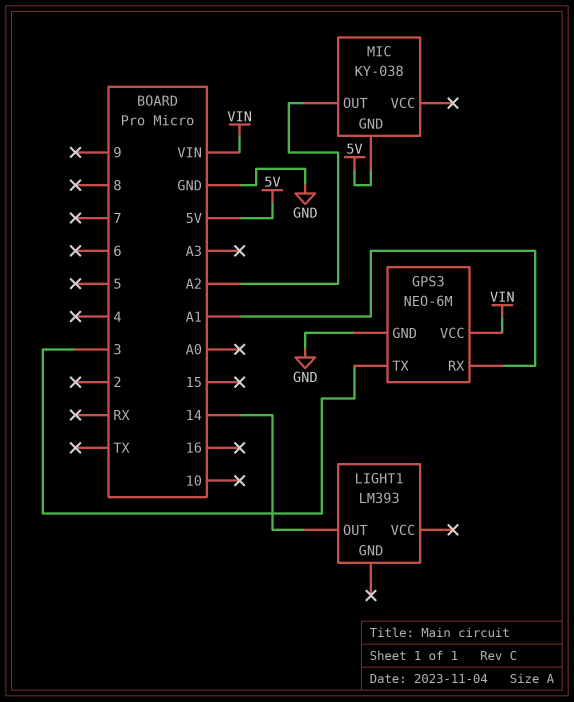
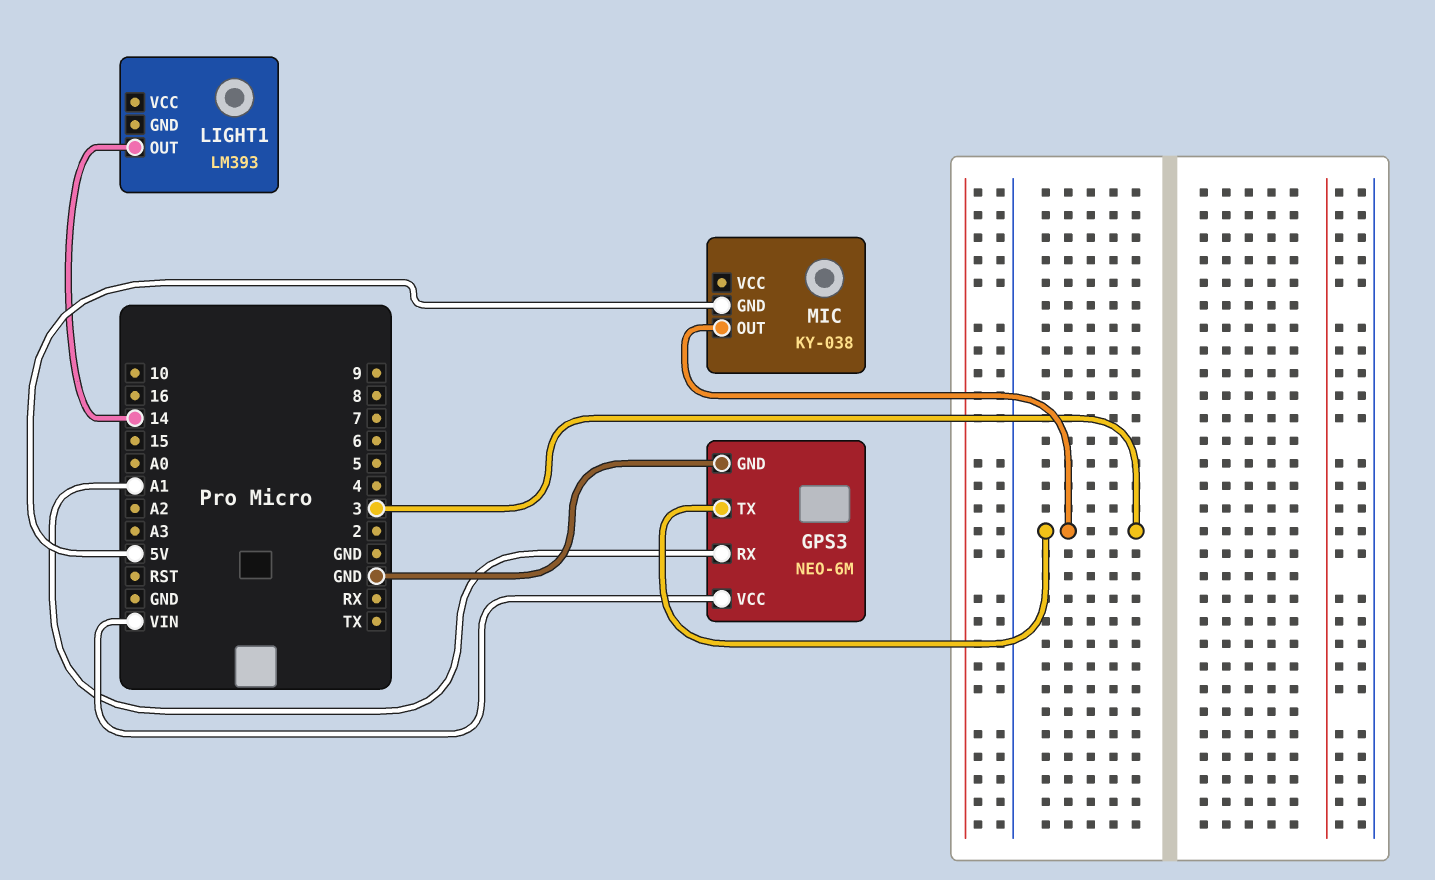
MIC pin OUT: A2 -> 3

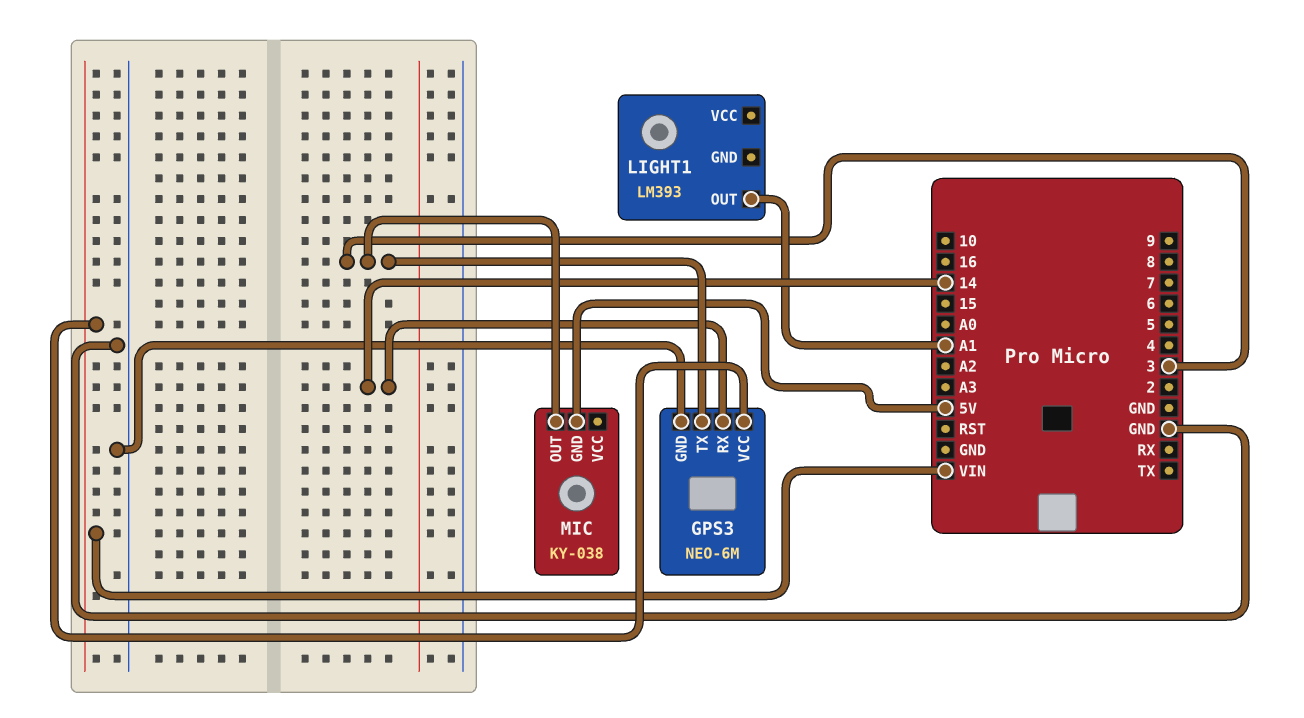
GPS3 pin RX: A1 -> 14
LIGHT1 pin OUT: 14 -> A1

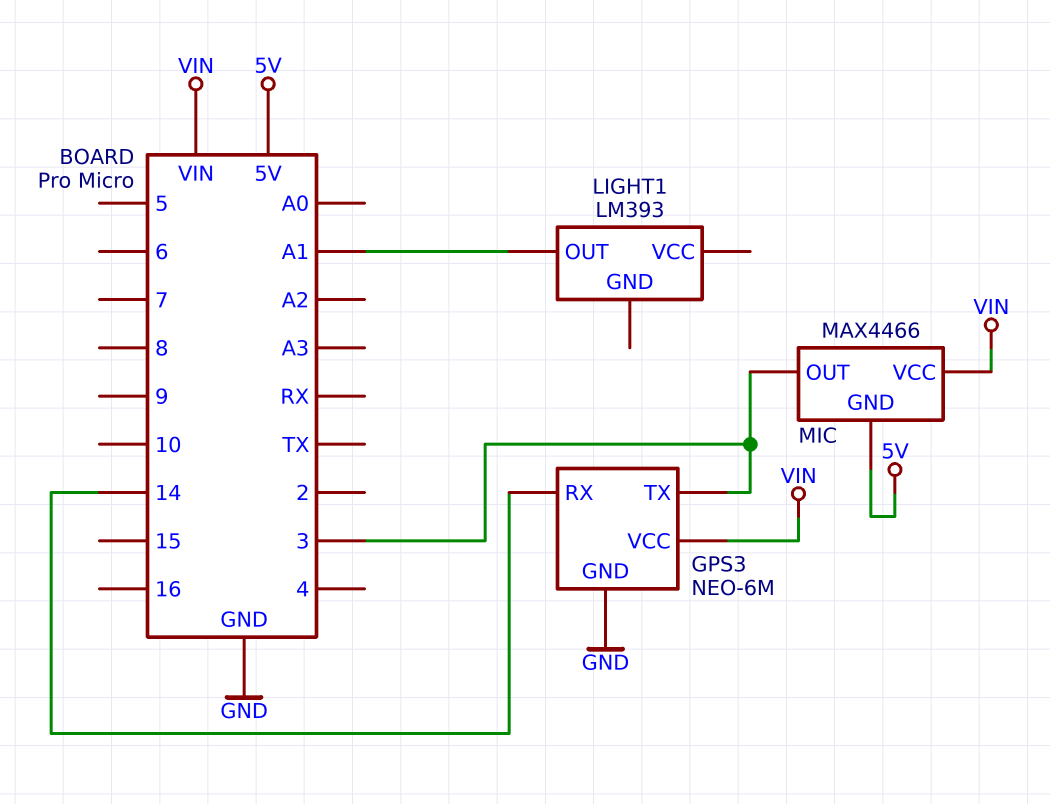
MIC: KY-038 -> MAX4466
MIC pin VCC: none -> VIN

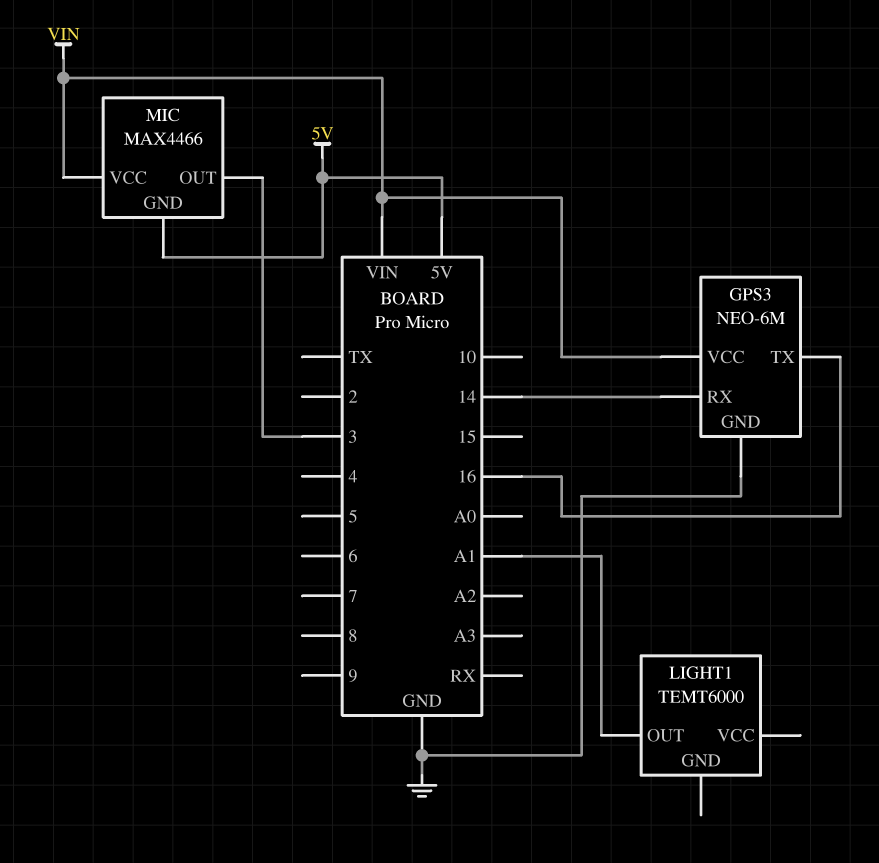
GPS3 pin TX: 3 -> 16
LIGHT1: LM393 -> TEMT6000

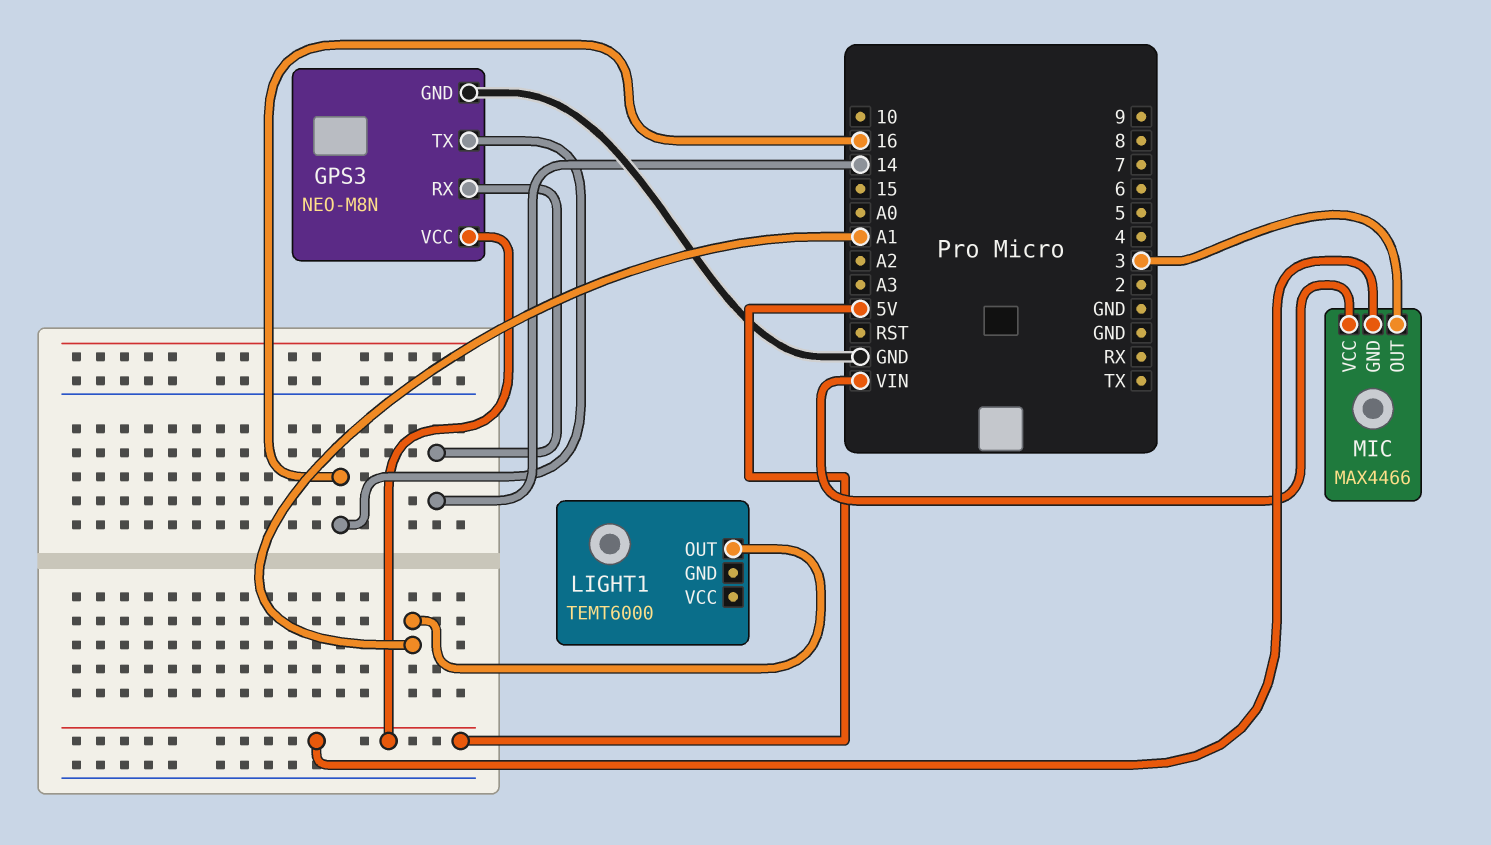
GPS3: NEO-6M -> NEO-M8N
GPS3 pin VCC: VIN -> 5V

